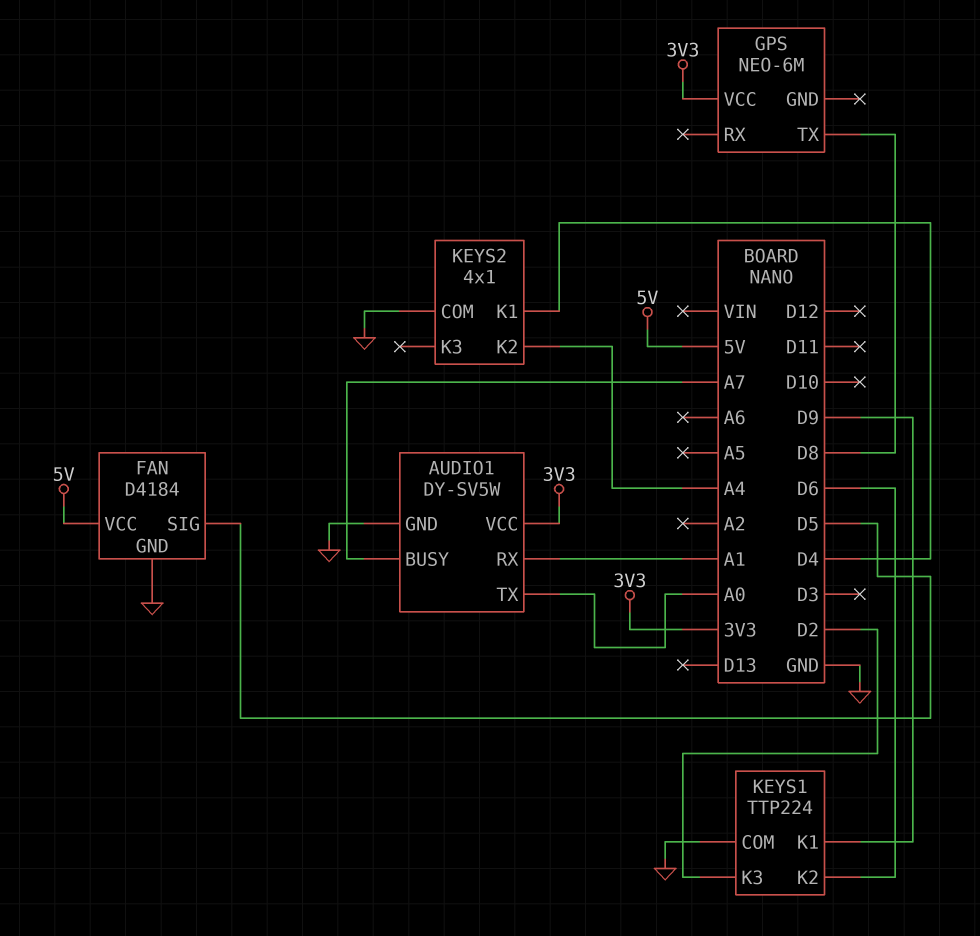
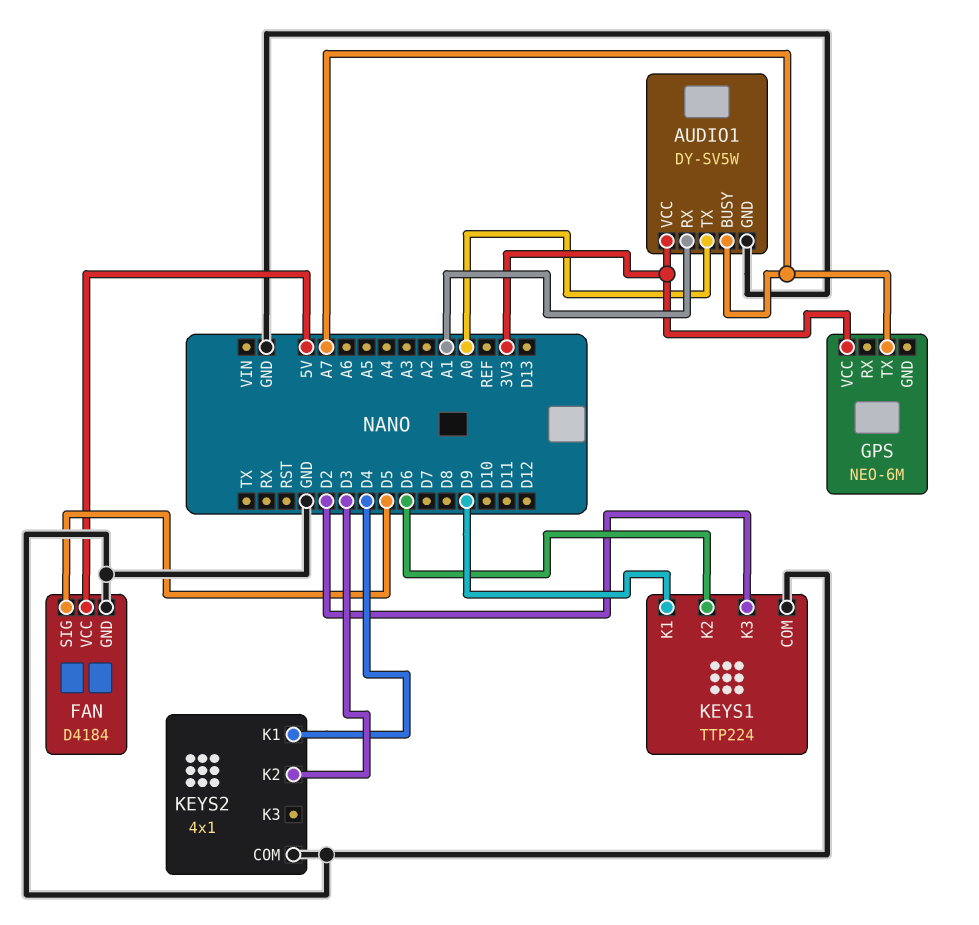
GPS pin TX: D8 -> A7
KEYS2 pin K2: A4 -> D3

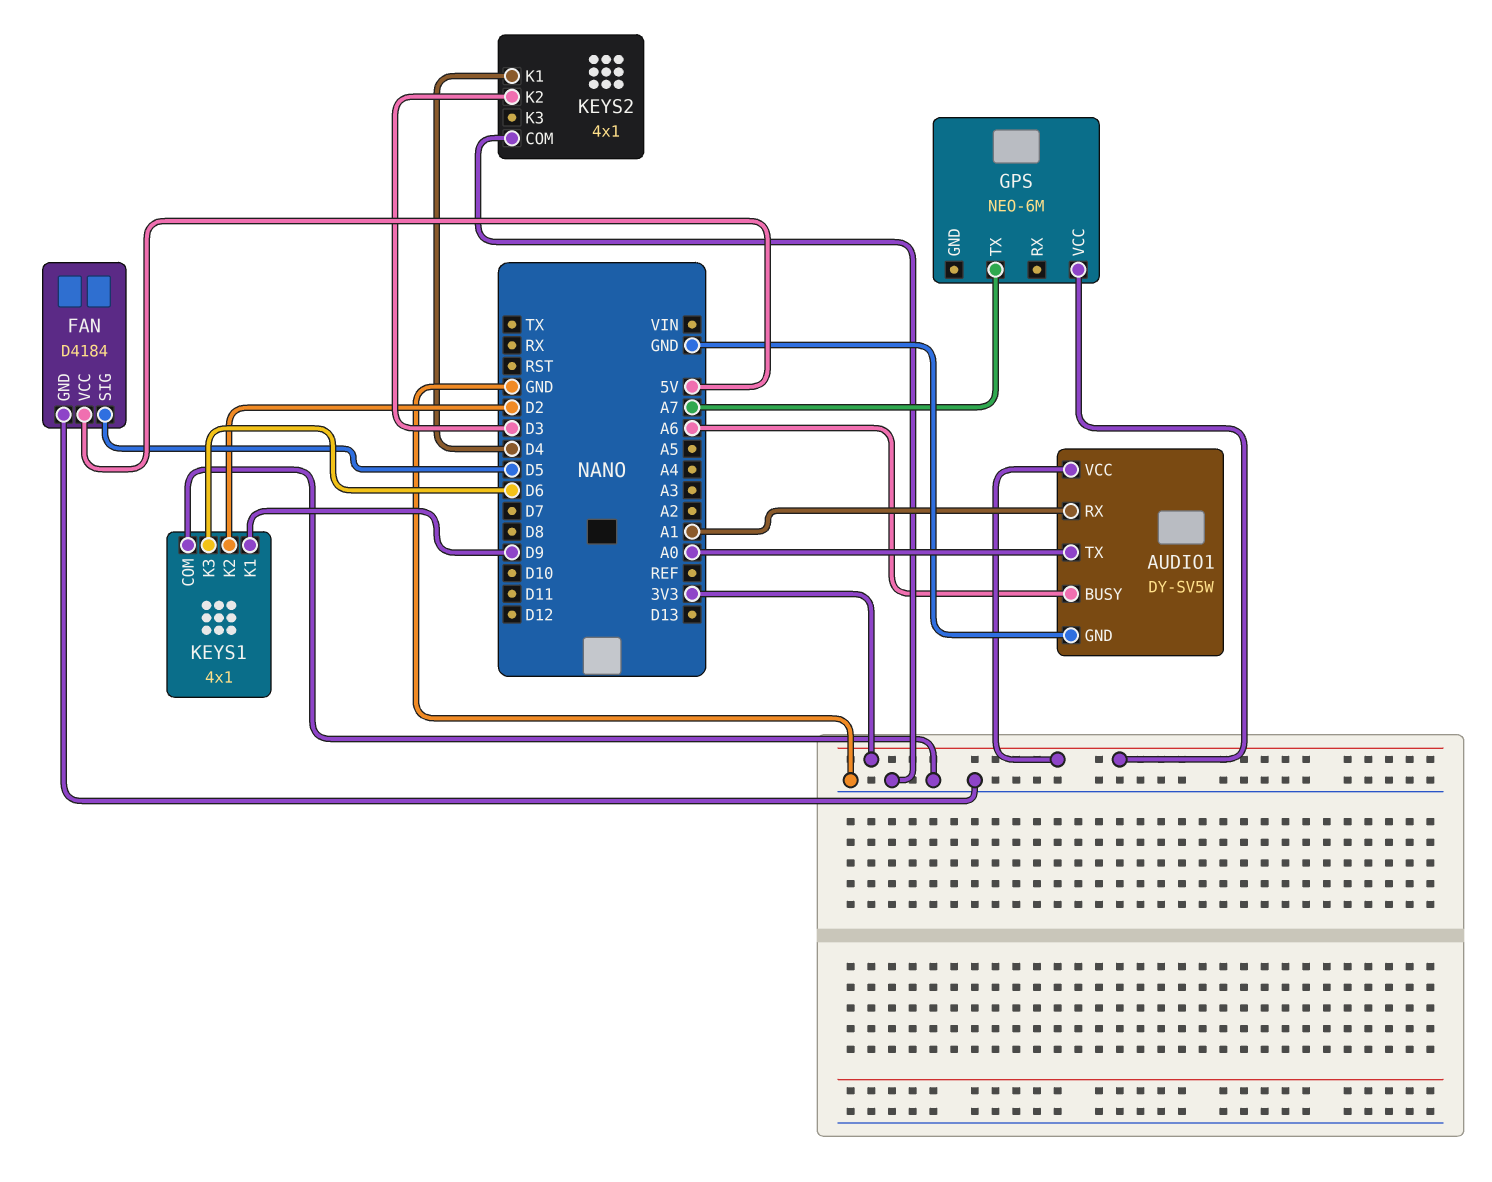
AUDIO1 pin BUSY: A7 -> A6
KEYS1: TTP224 -> 4x1
KEYS1 pin K2: D6 -> D2
KEYS1 pin K3: D2 -> D6

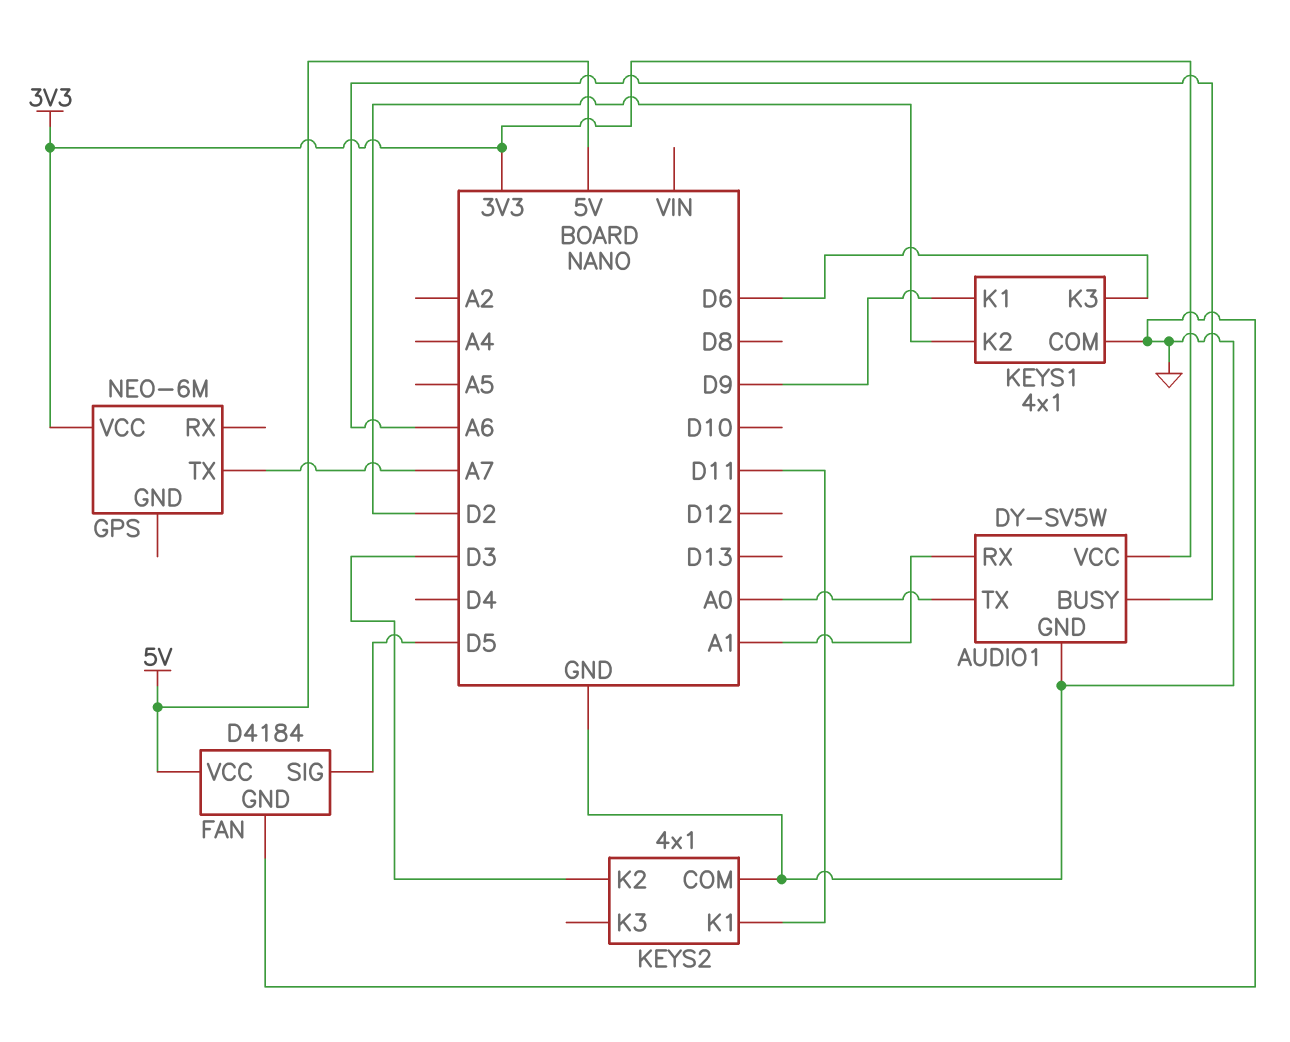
KEYS2 pin K1: D4 -> D11

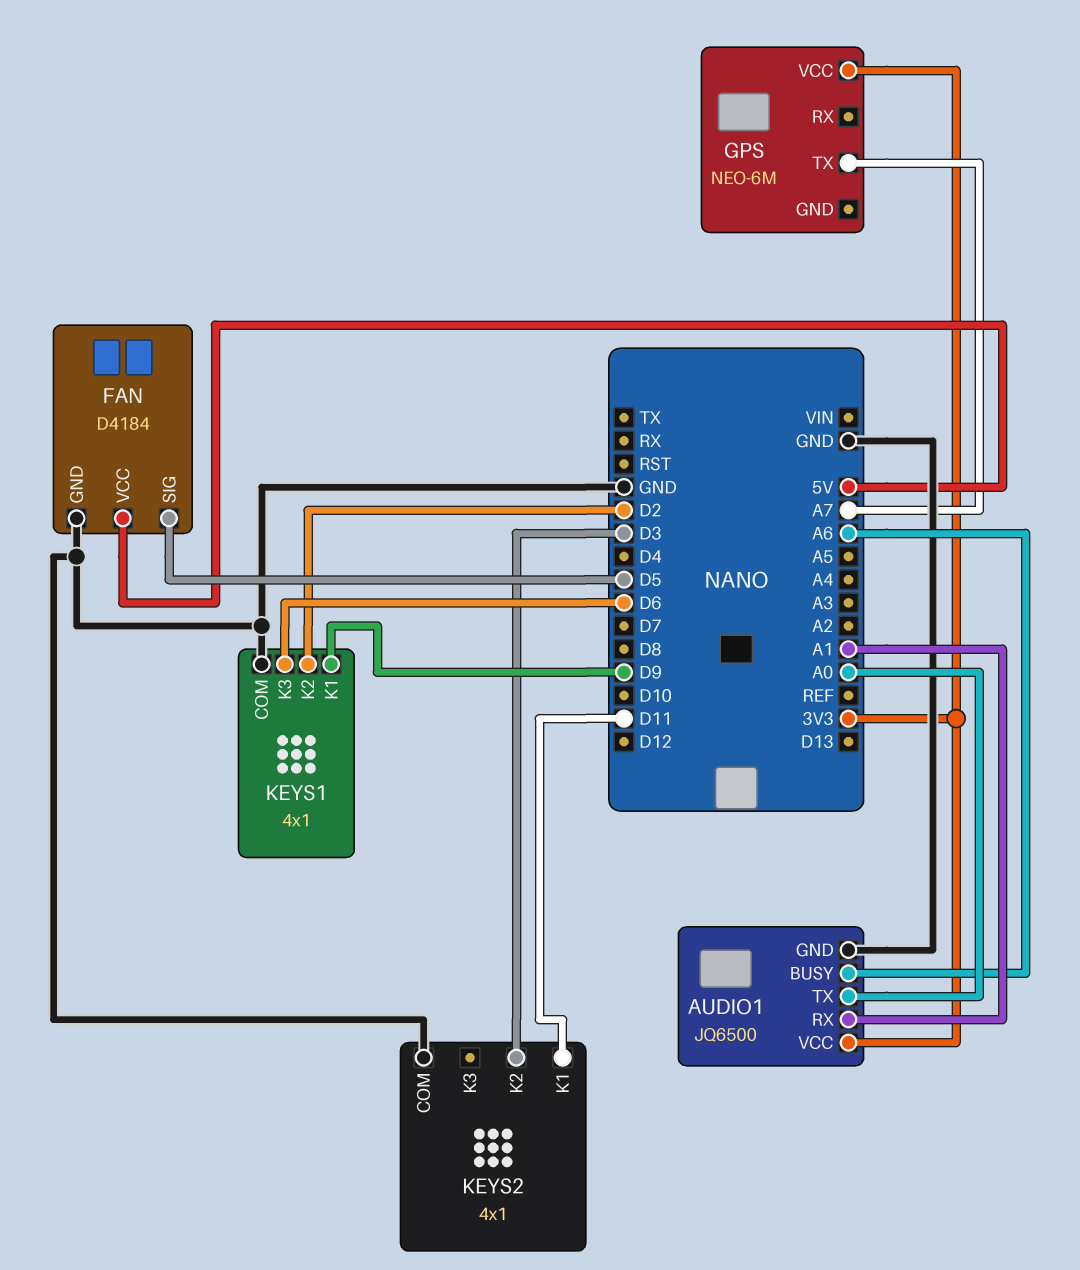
AUDIO1: DY-SV5W -> JQ6500

